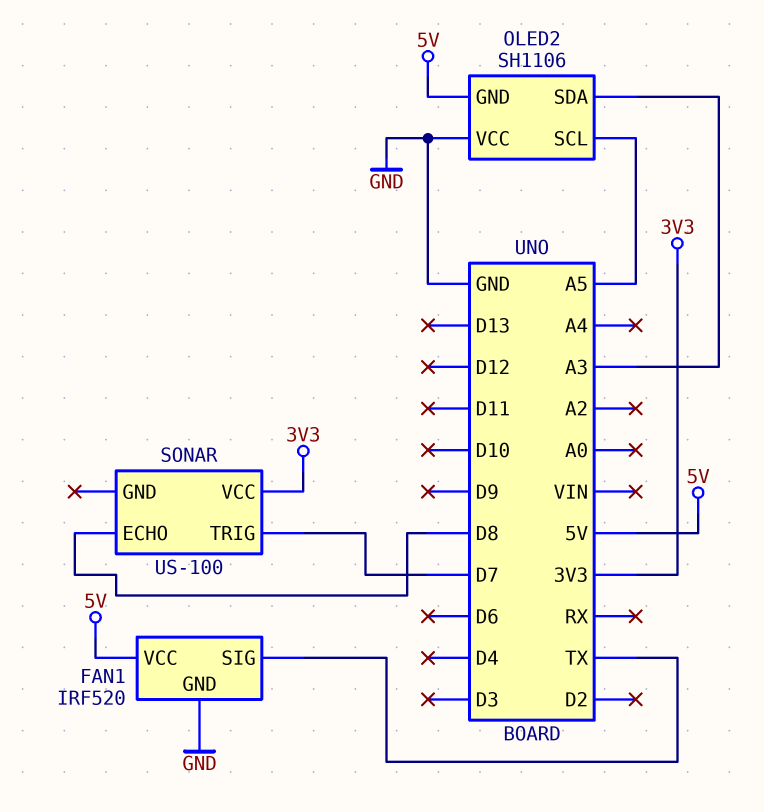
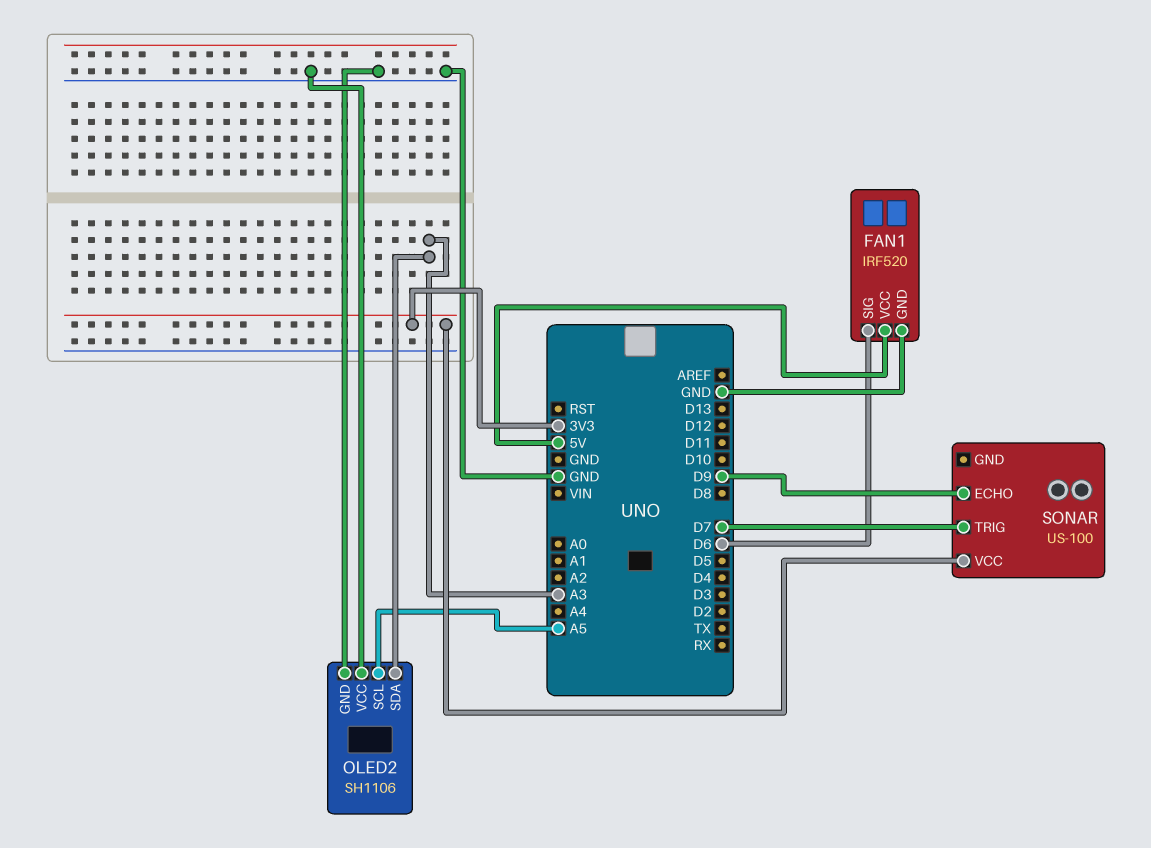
FAN1 pin SIG: TX -> D6
OLED2 pin GND: 5V -> GND
SONAR pin ECHO: D8 -> D9

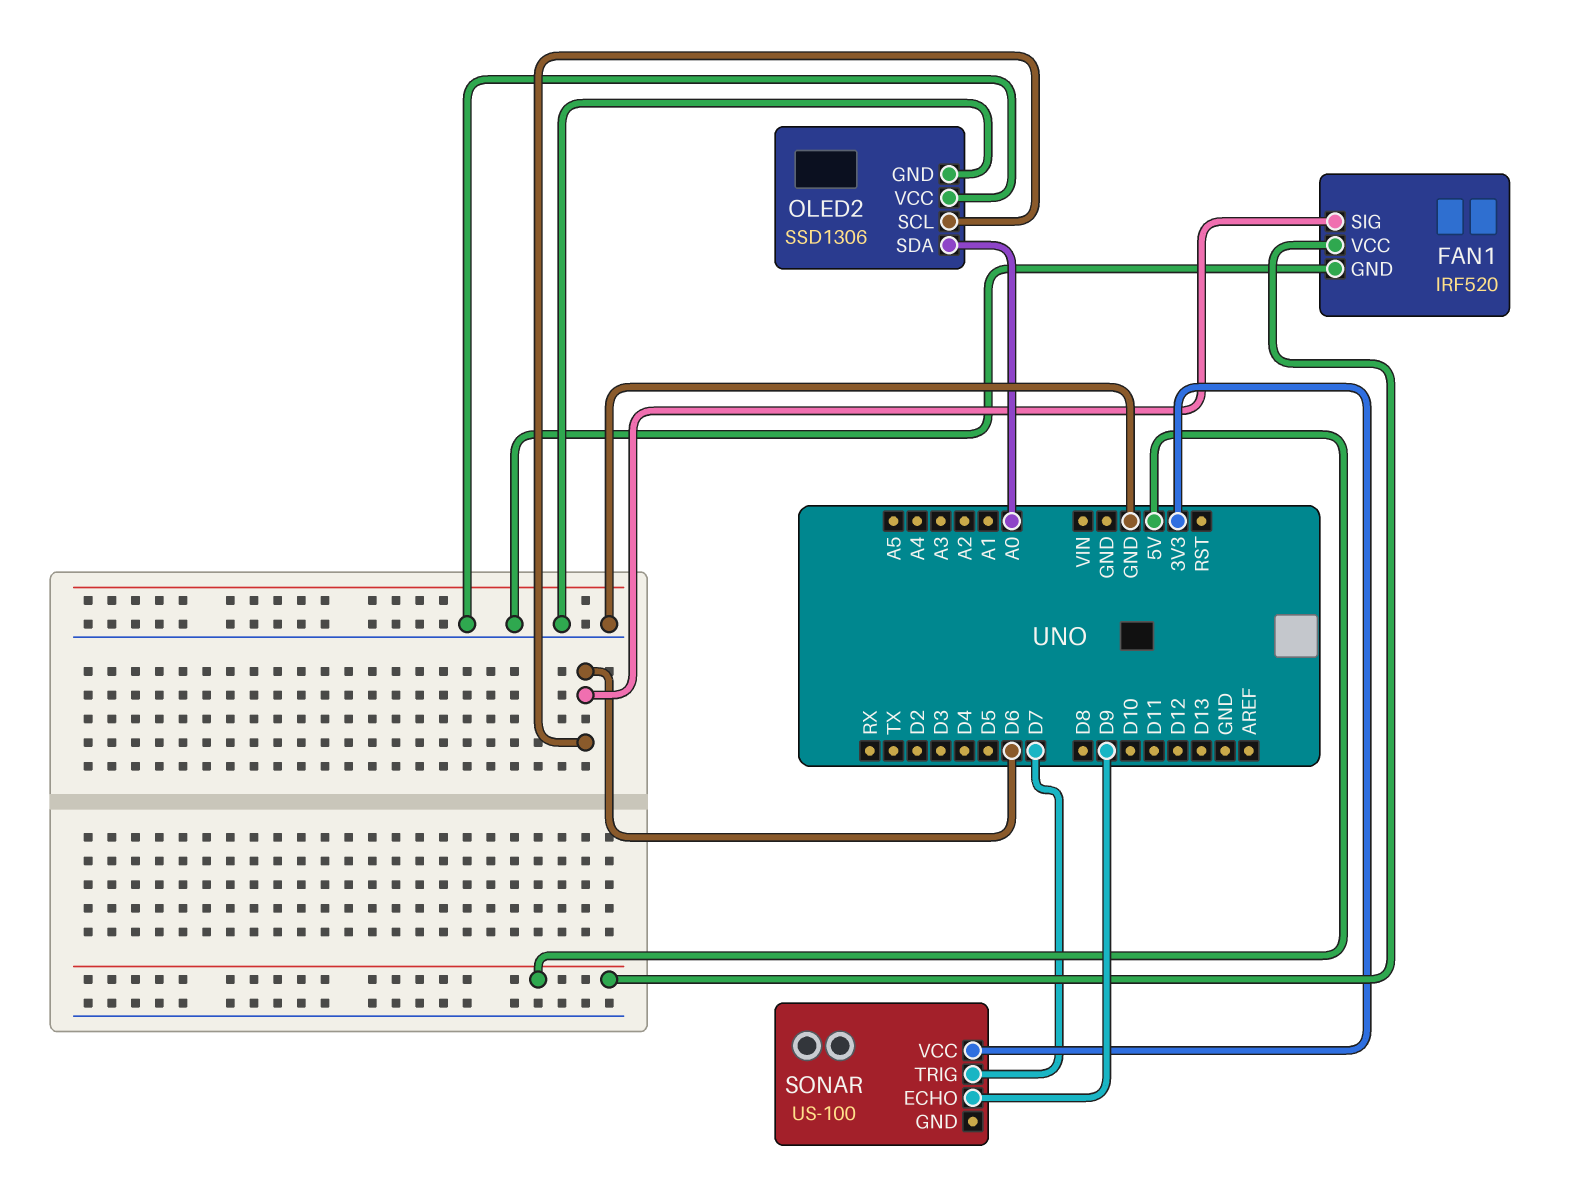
OLED2: SH1106 -> SSD1306
OLED2 pin SCL: A5 -> D6
OLED2 pin SDA: A3 -> A0

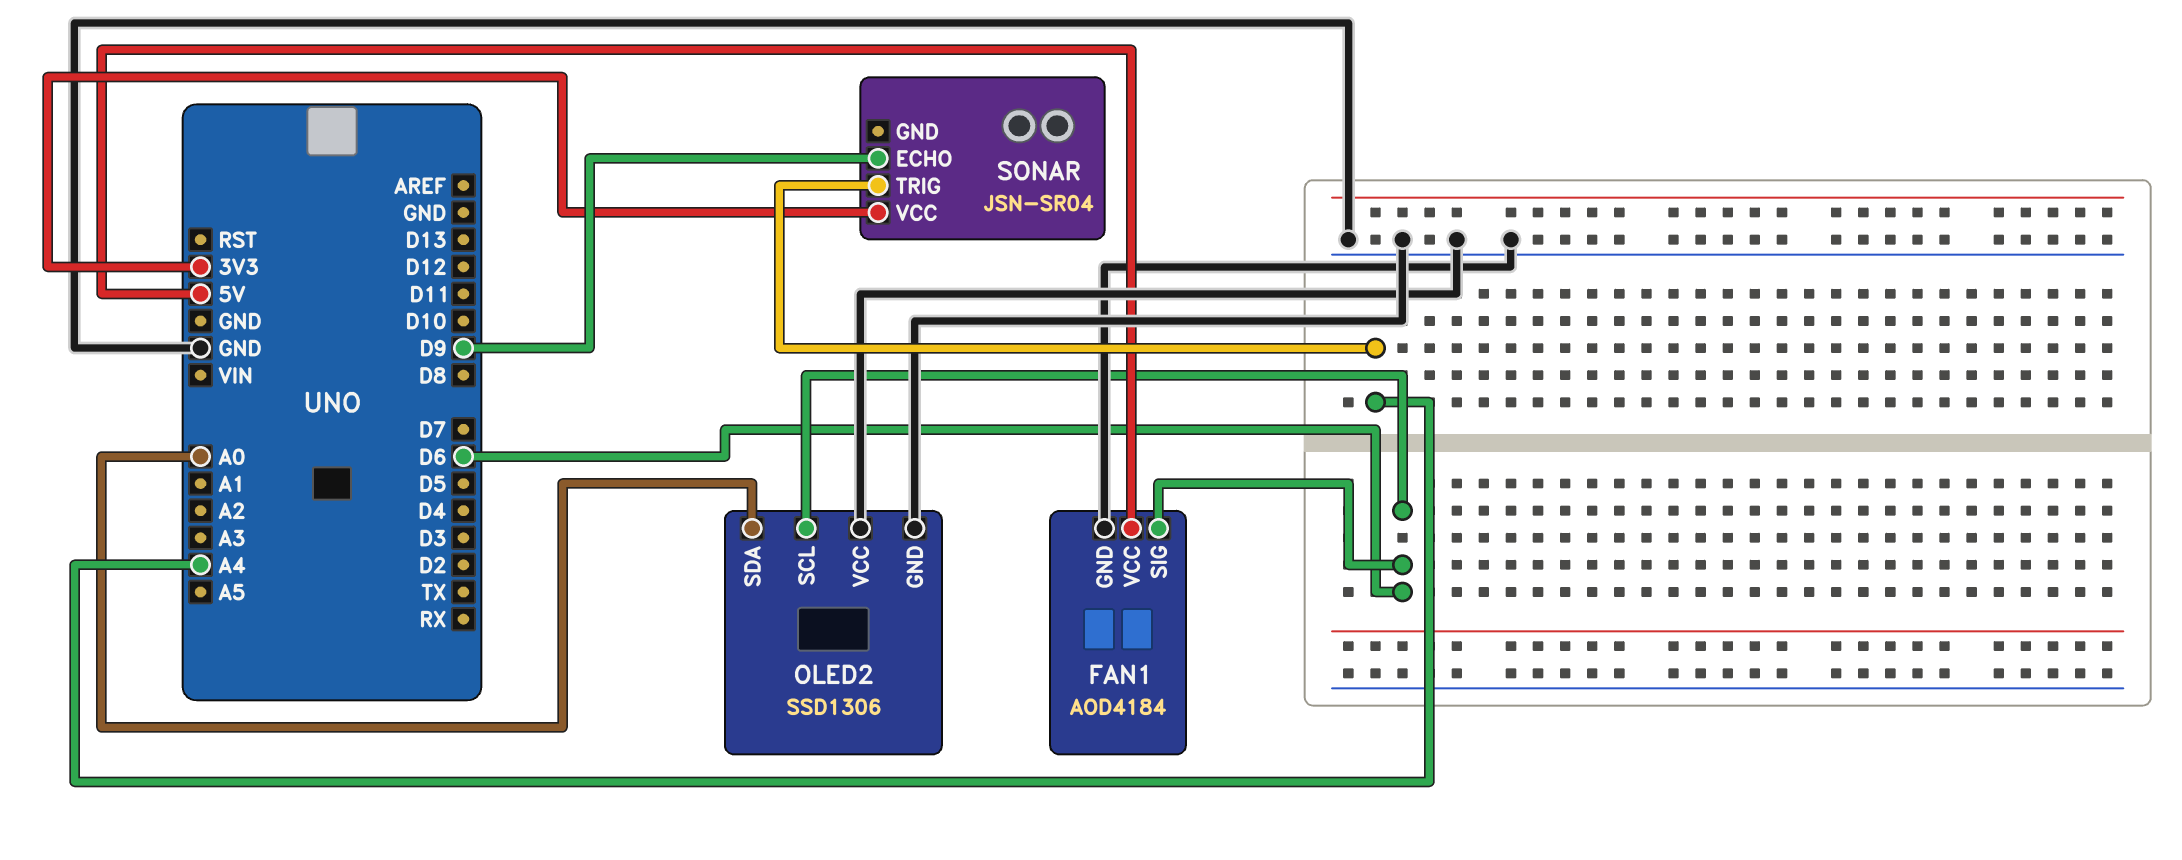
FAN1: IRF520 -> AOD4184
SONAR: US-100 -> JSN-SR04
SONAR pin TRIG: D7 -> A4

